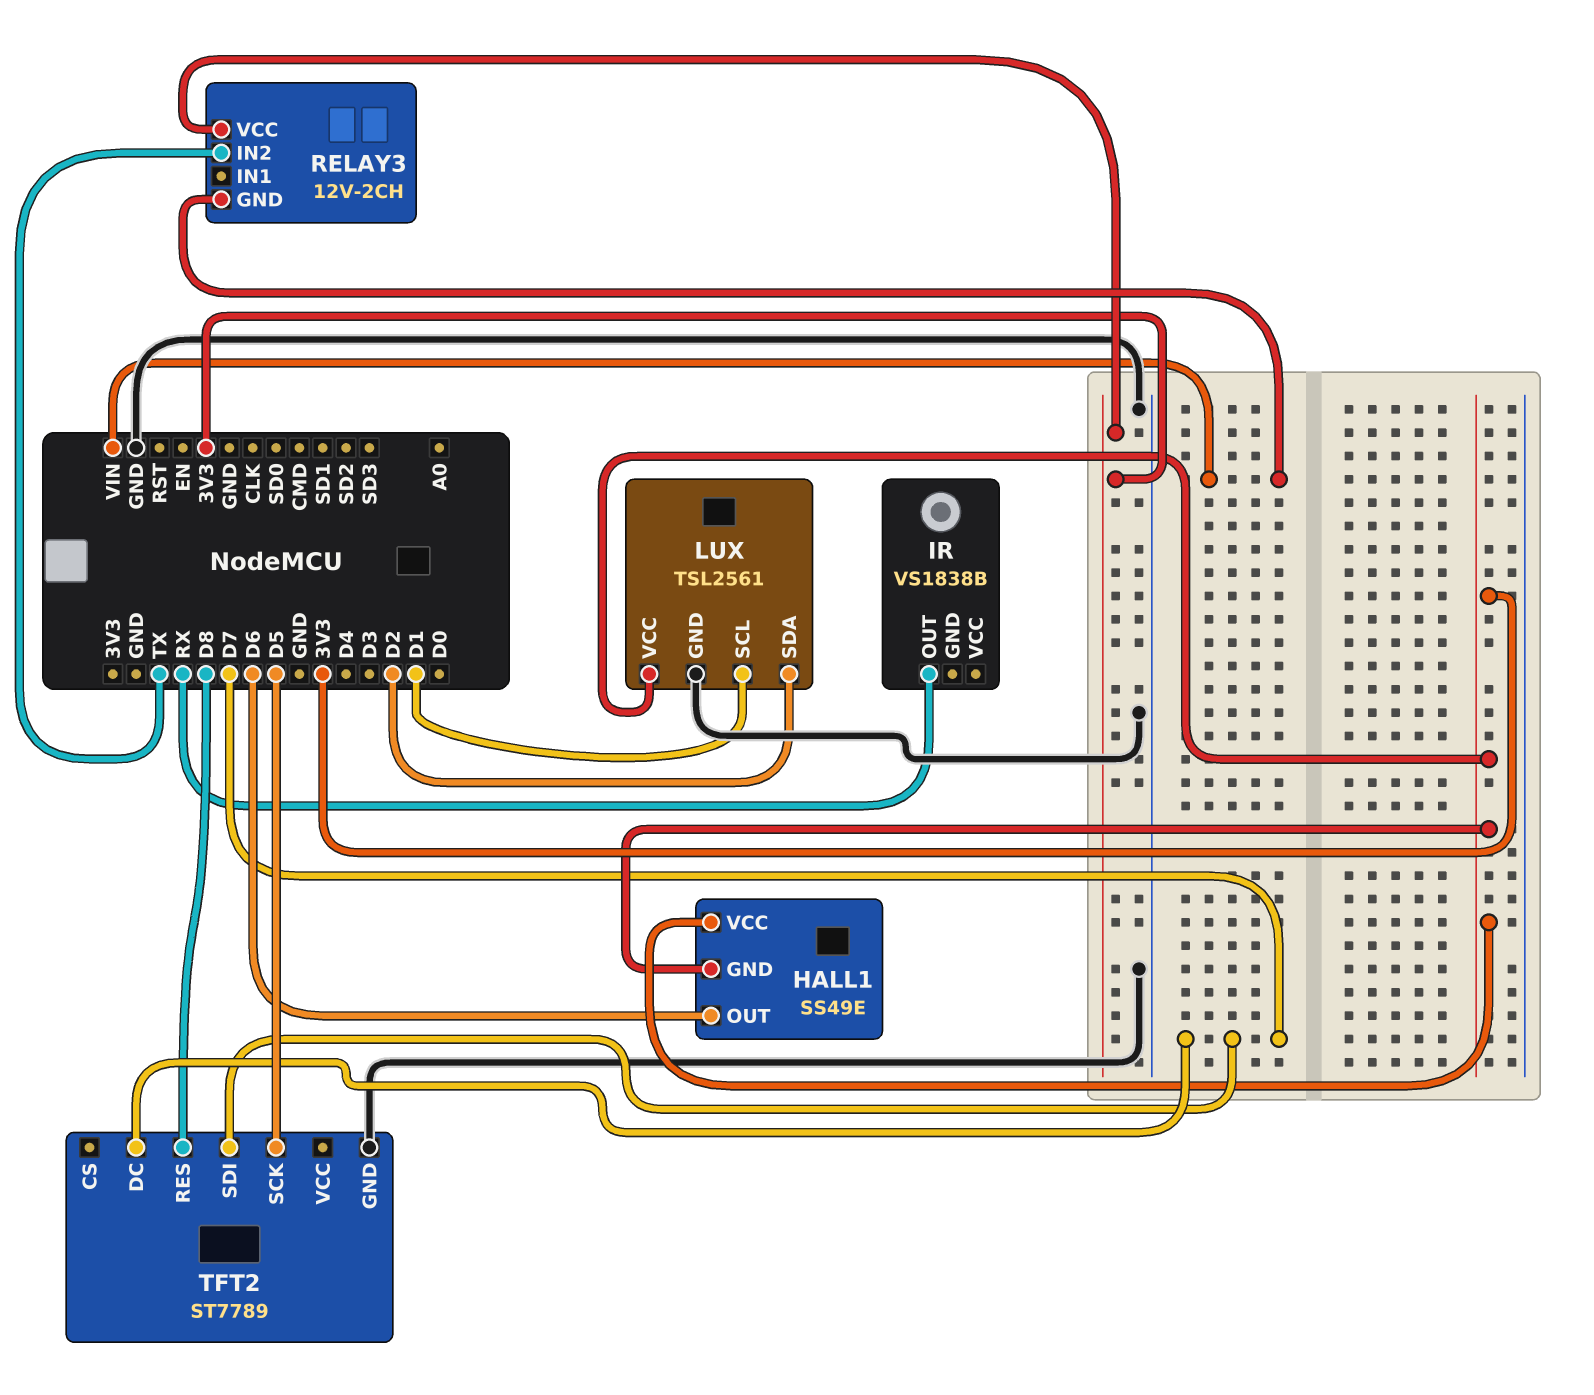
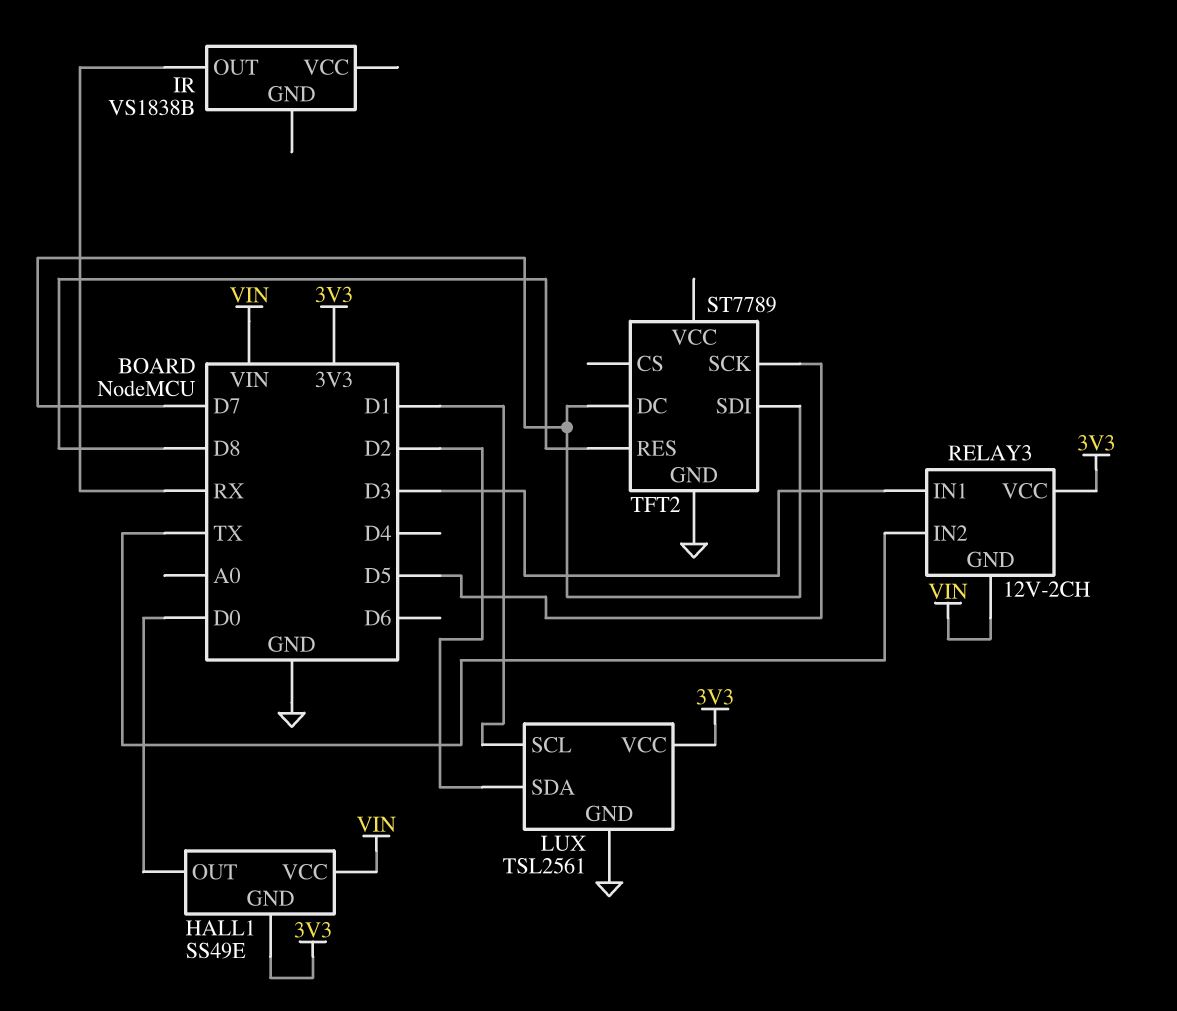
HALL1 pin OUT: D6 -> D0
HALL1 pin VCC: 3V3 -> VIN
RELAY3 pin IN1: none -> D3

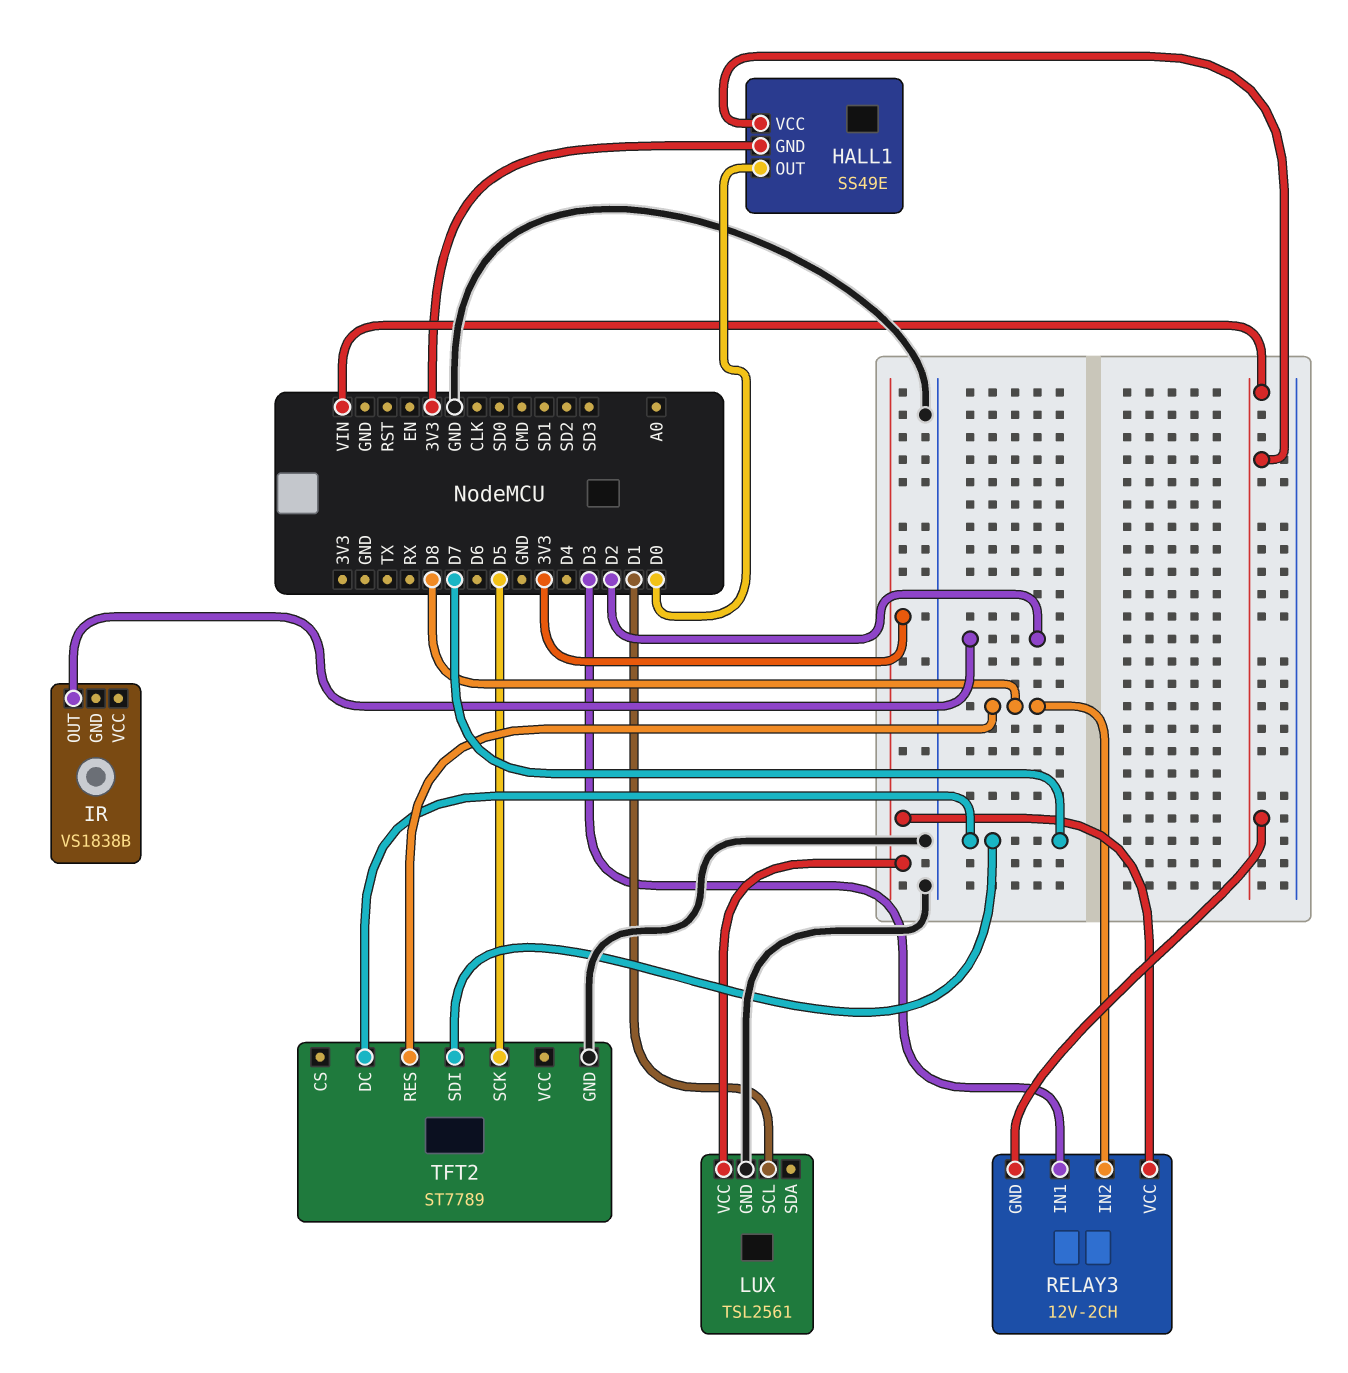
IR pin OUT: RX -> D2
LUX pin SDA: D2 -> none
RELAY3 pin IN2: TX -> D8

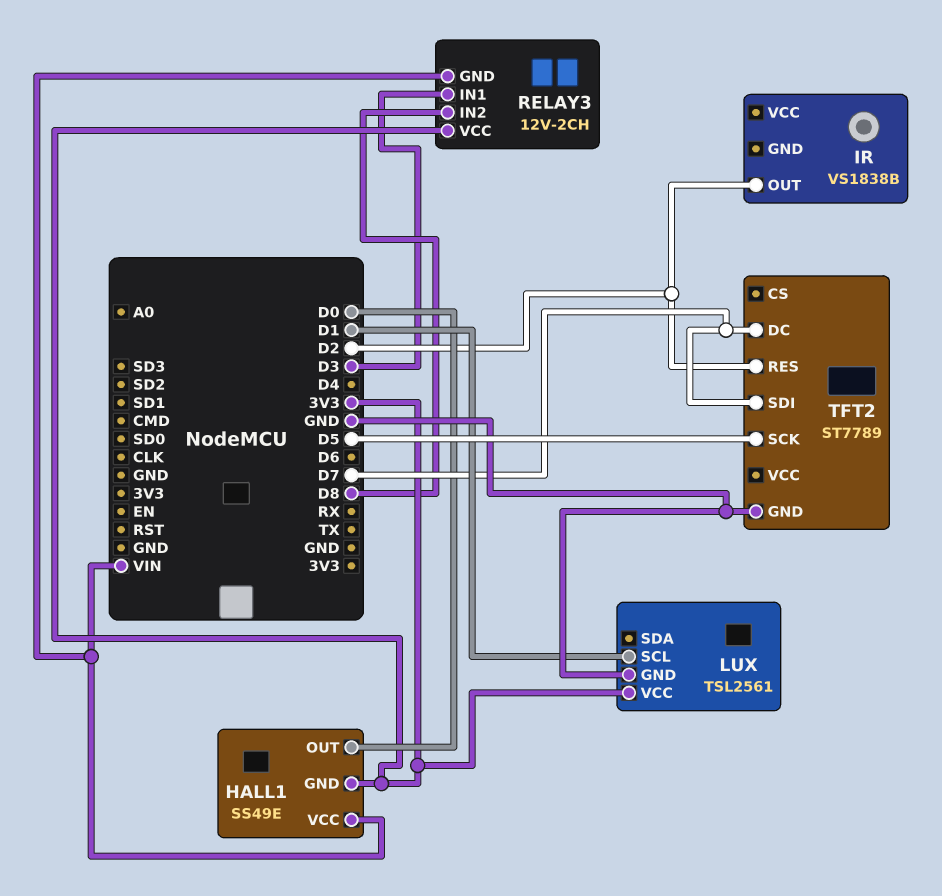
TFT2 pin RES: D8 -> D2

